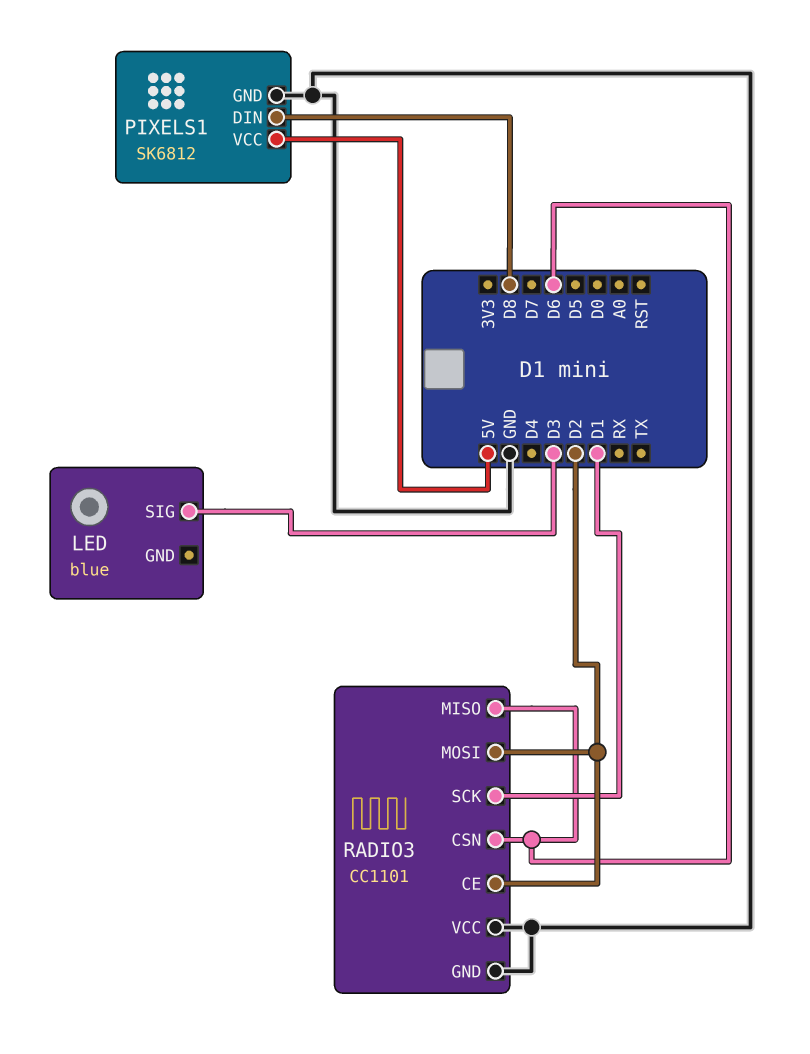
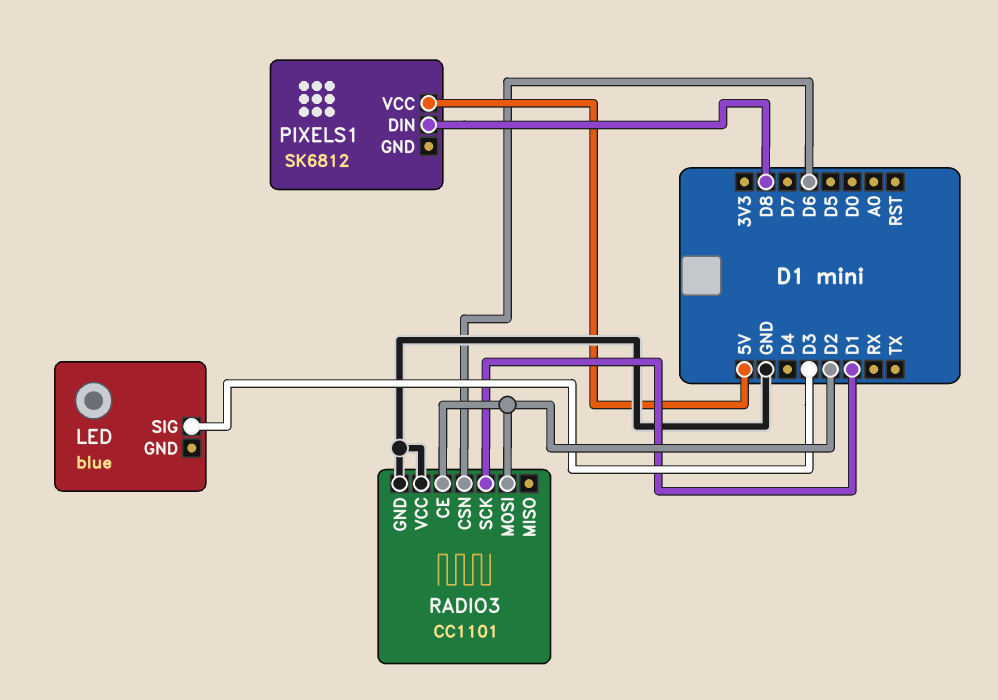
PIXELS1 pin GND: GND -> none
RADIO3 pin MISO: D6 -> none

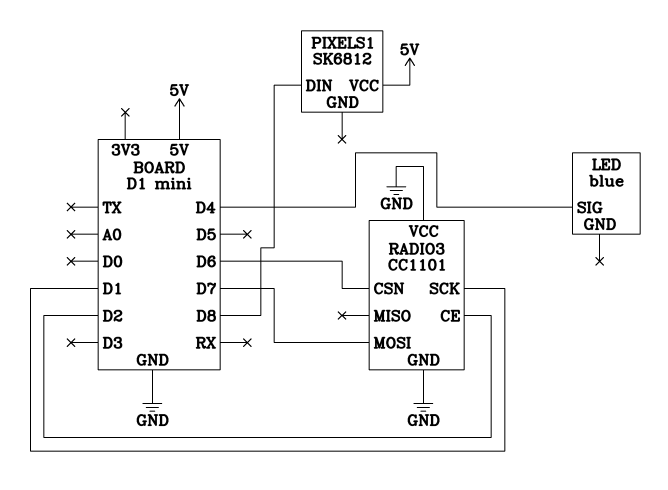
LED pin SIG: D3 -> D4
RADIO3 pin MOSI: D2 -> D7

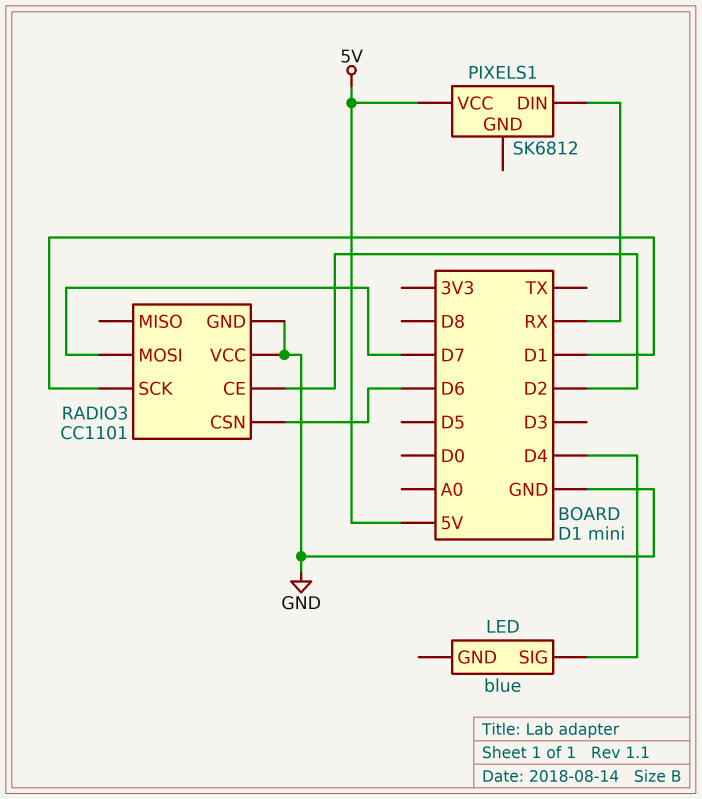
PIXELS1 pin DIN: D8 -> RX

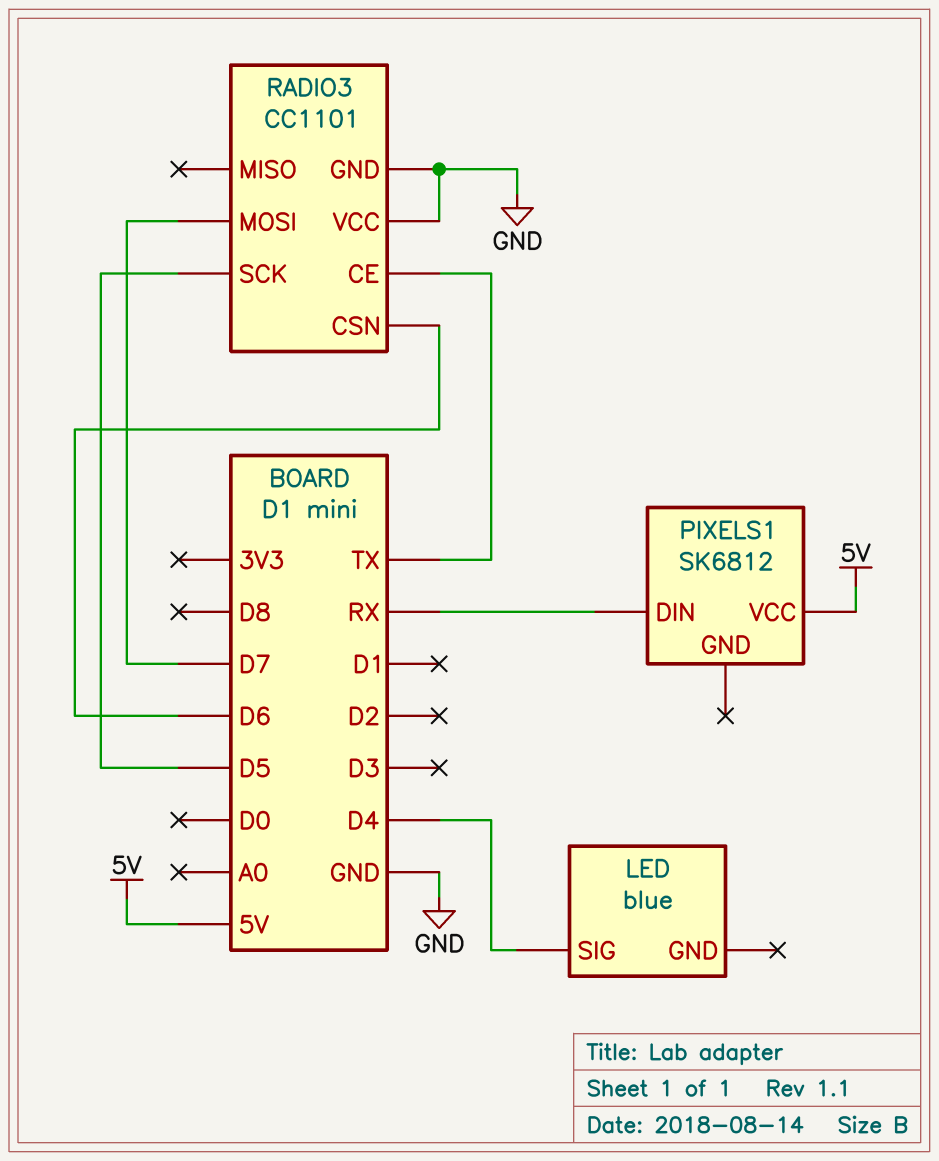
RADIO3 pin CE: D2 -> TX
RADIO3 pin SCK: D1 -> D5

